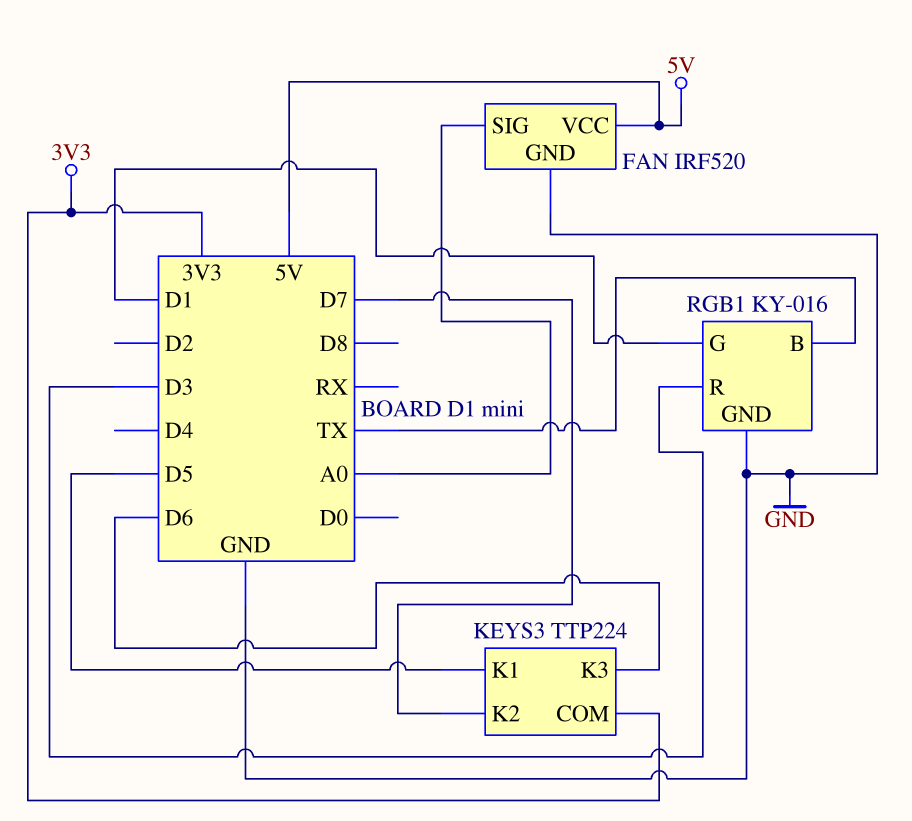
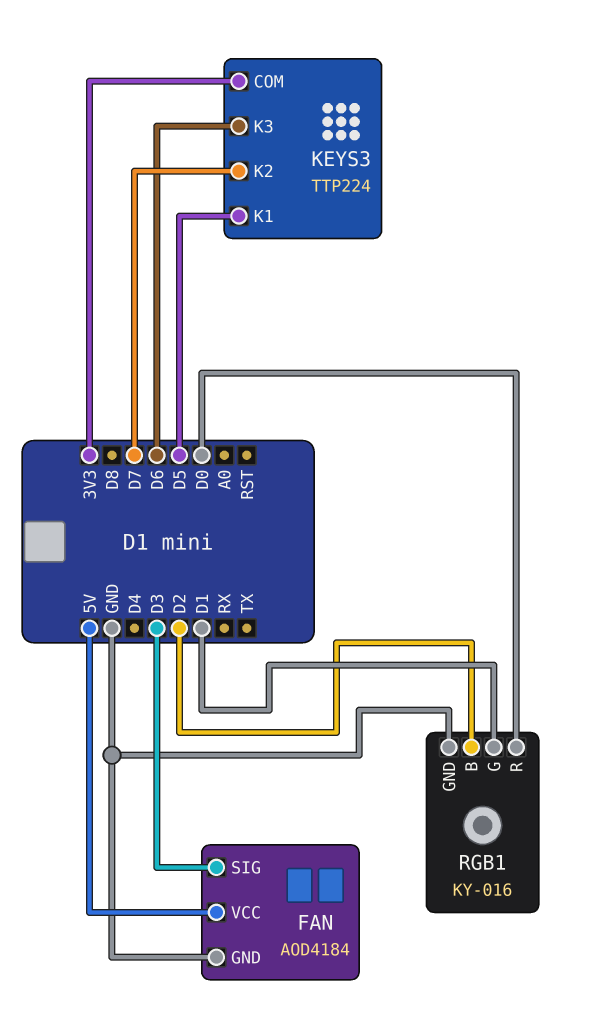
FAN: IRF520 -> AOD4184
FAN pin SIG: A0 -> D3
RGB1 pin B: TX -> D2
RGB1 pin R: D3 -> D0

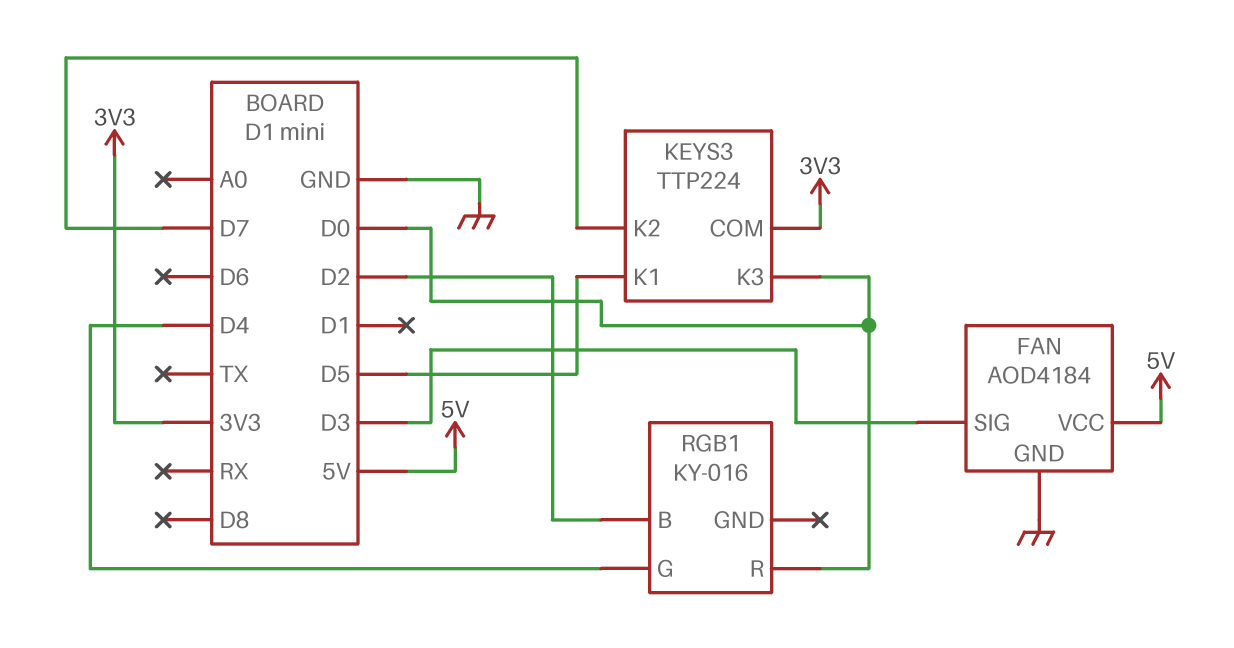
KEYS3 pin K3: D6 -> D0
RGB1 pin G: D1 -> D4
RGB1 pin GND: GND -> none

